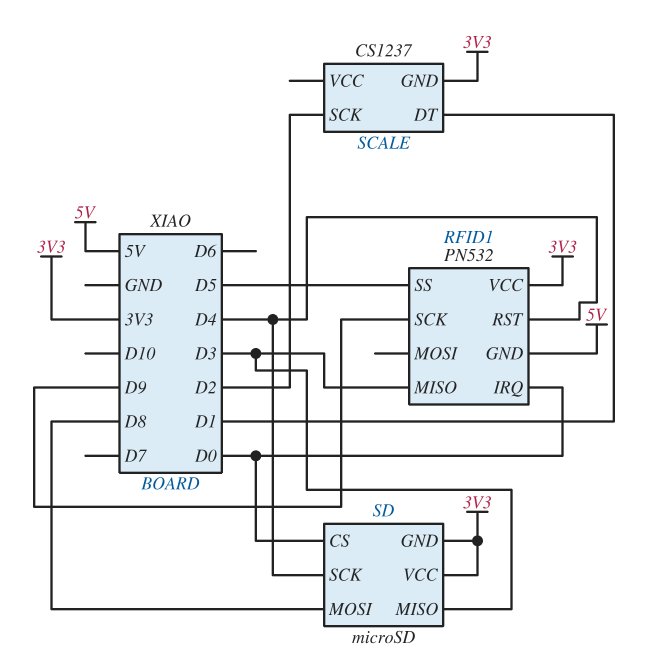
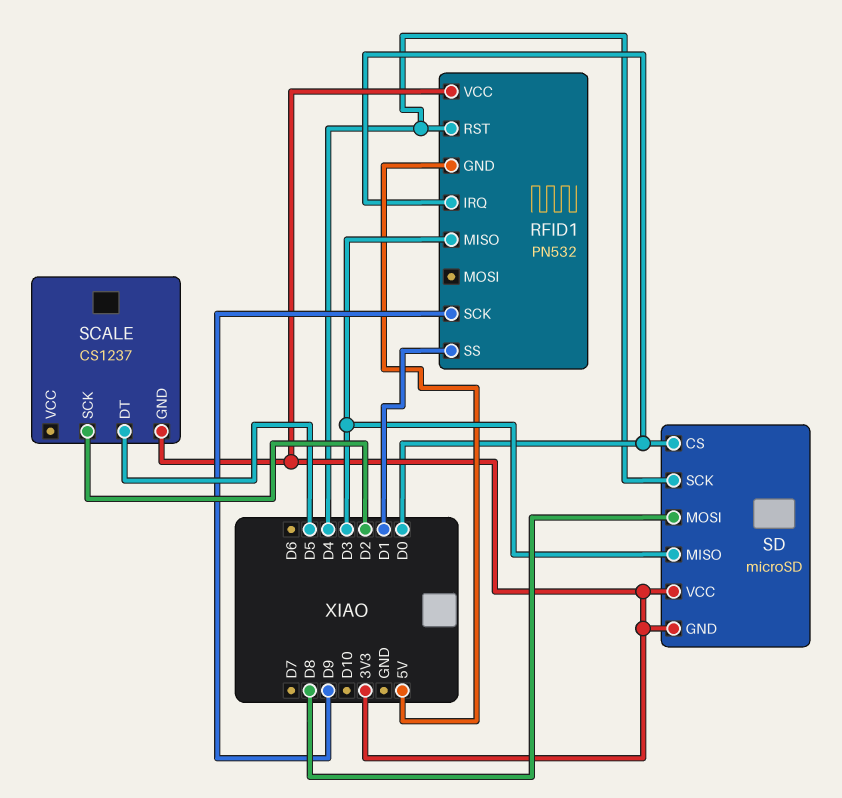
RFID1 pin SS: D5 -> D1
SCALE pin DT: D1 -> D5

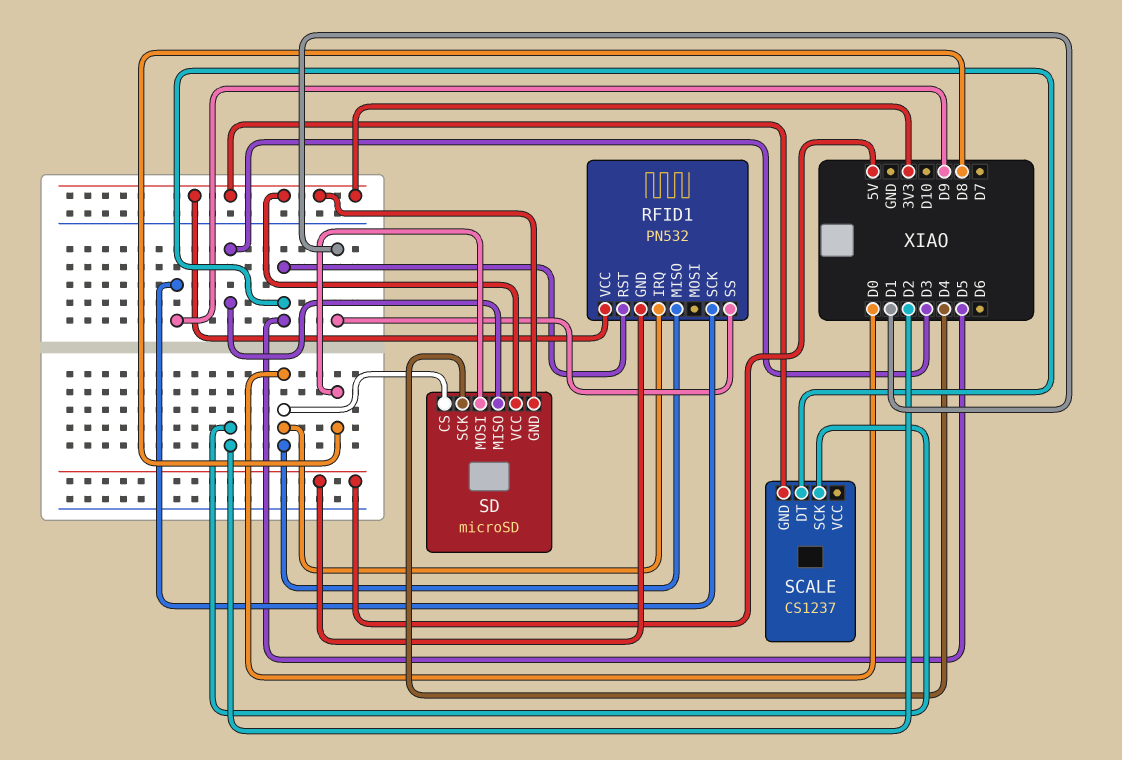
RFID1 pin MISO: D3 -> D0
RFID1 pin RST: D4 -> D5

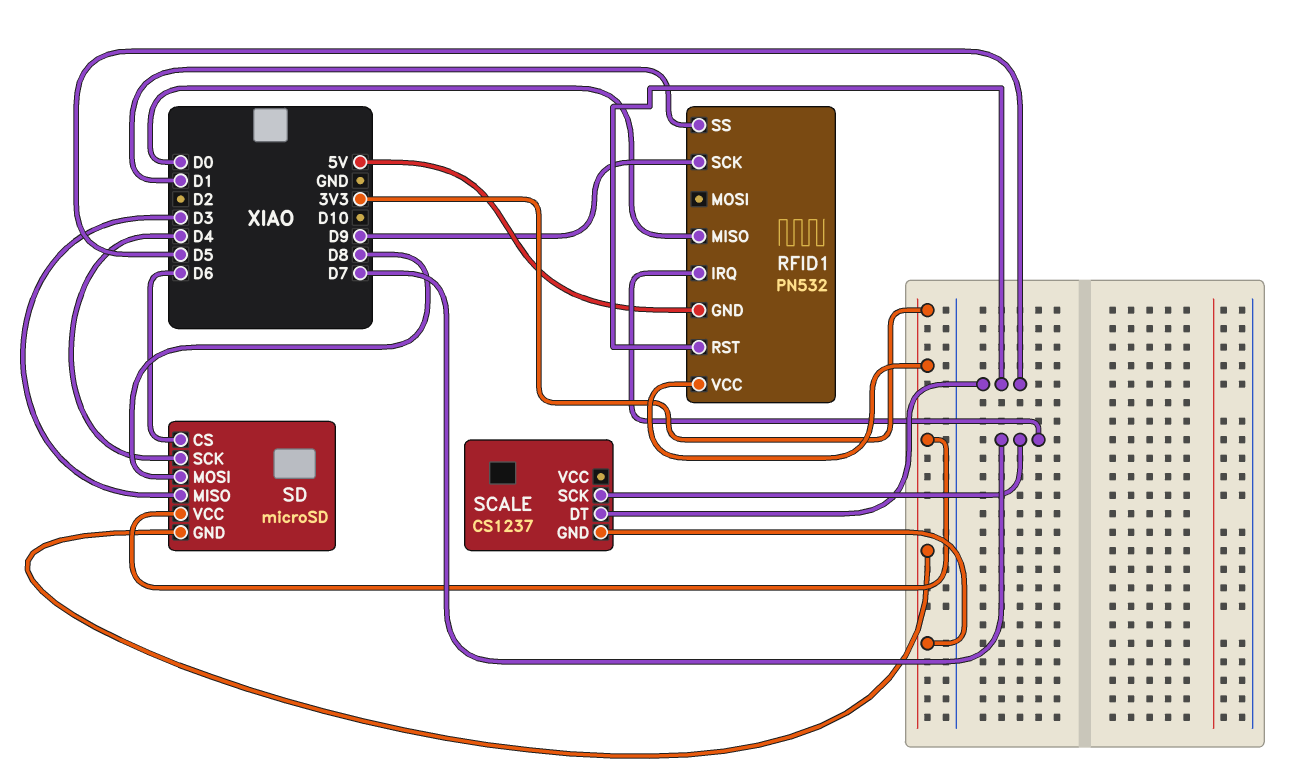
RFID1 pin IRQ: D0 -> D7
SCALE pin SCK: D2 -> D7
SD pin CS: D0 -> D6

